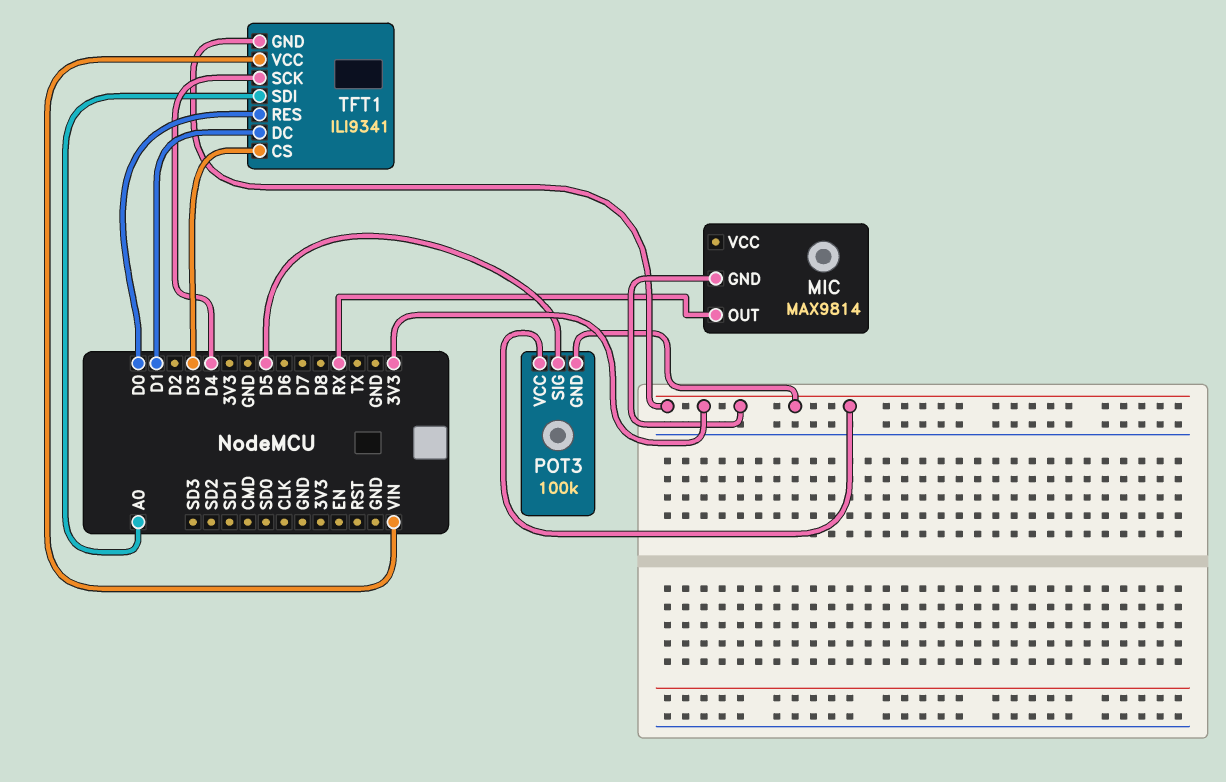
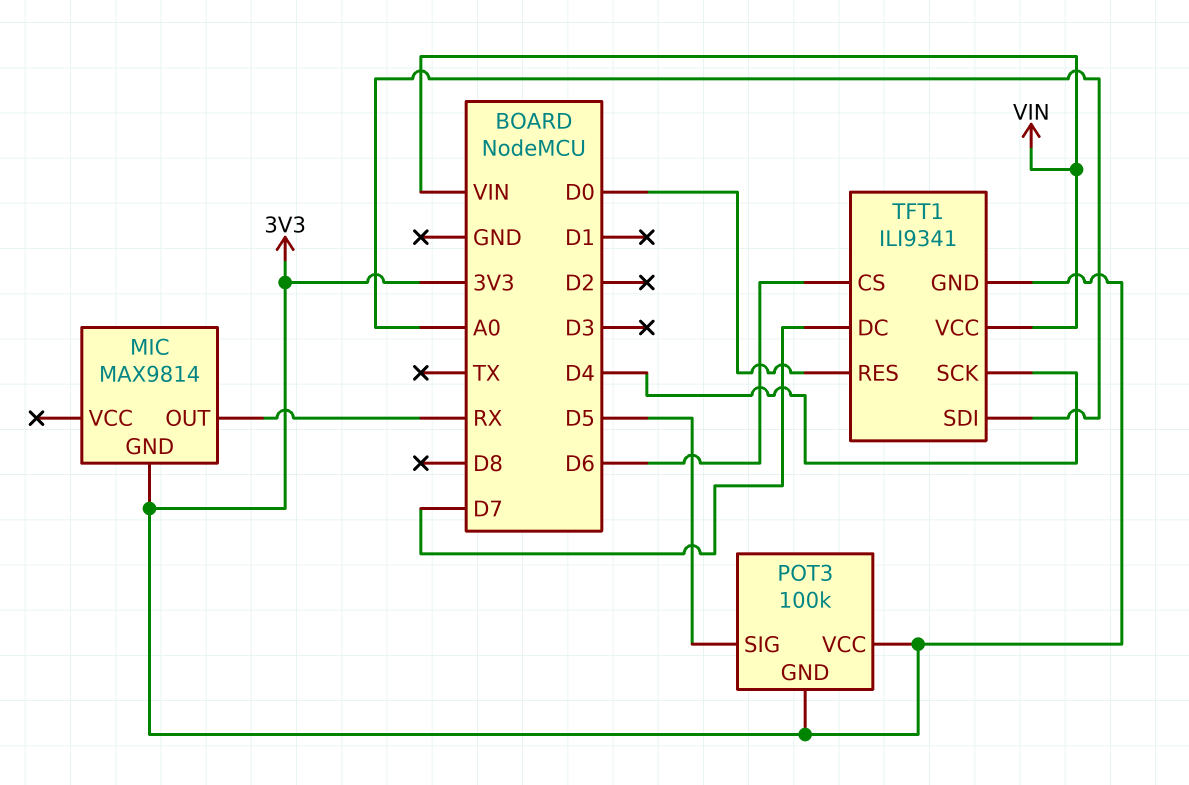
TFT1 pin CS: D3 -> D6
TFT1 pin DC: D1 -> D7

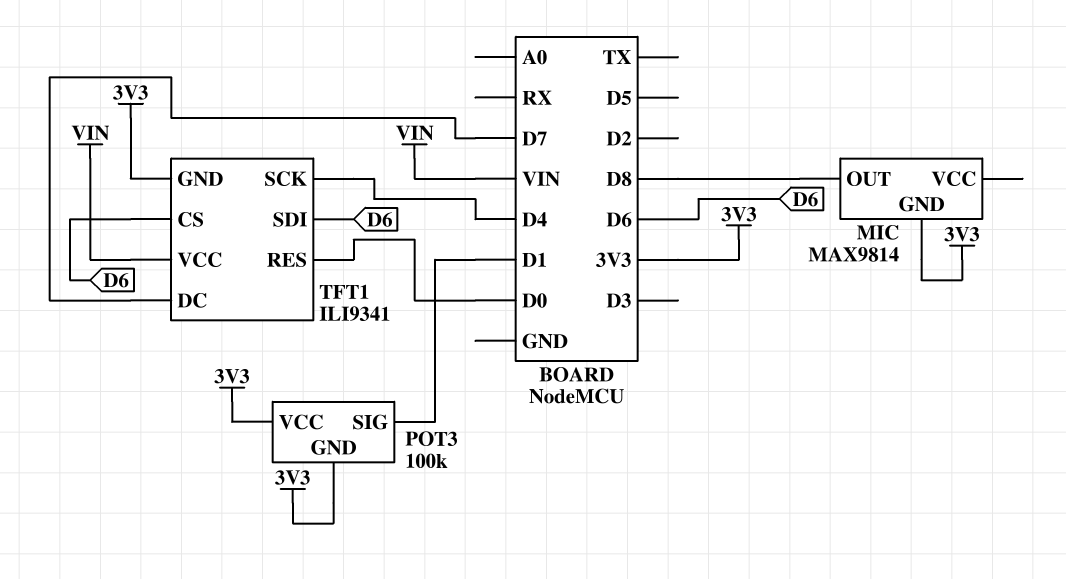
MIC pin OUT: RX -> D8
POT3 pin SIG: D5 -> D1
TFT1 pin SDI: A0 -> D6

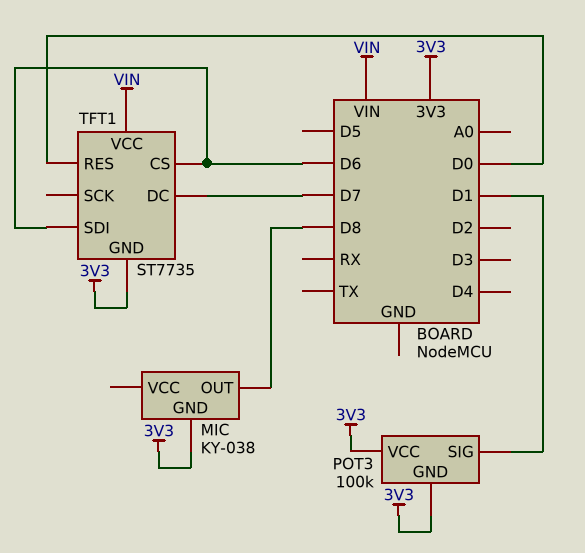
MIC: MAX9814 -> KY-038
TFT1: ILI9341 -> ST7735
TFT1 pin SCK: D4 -> none

